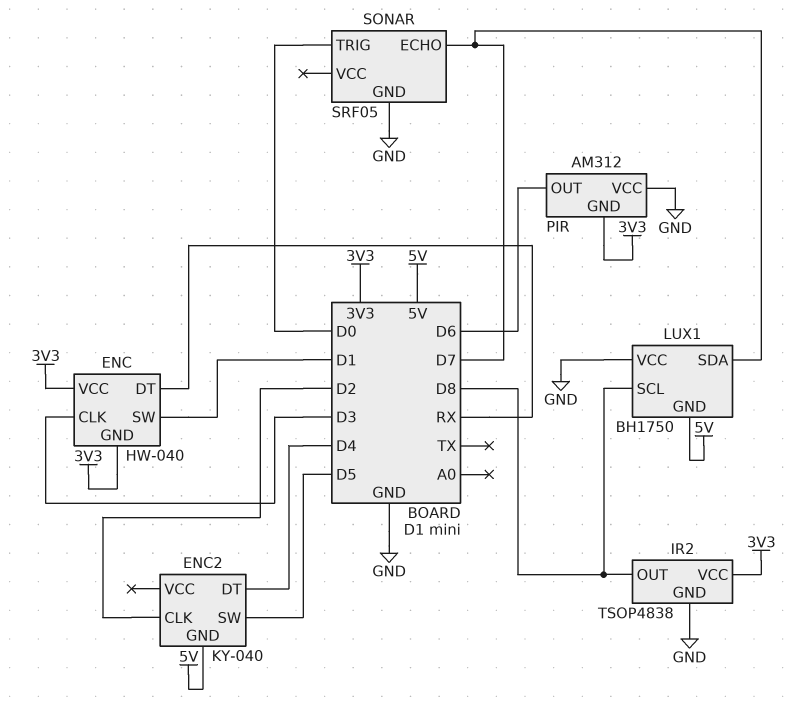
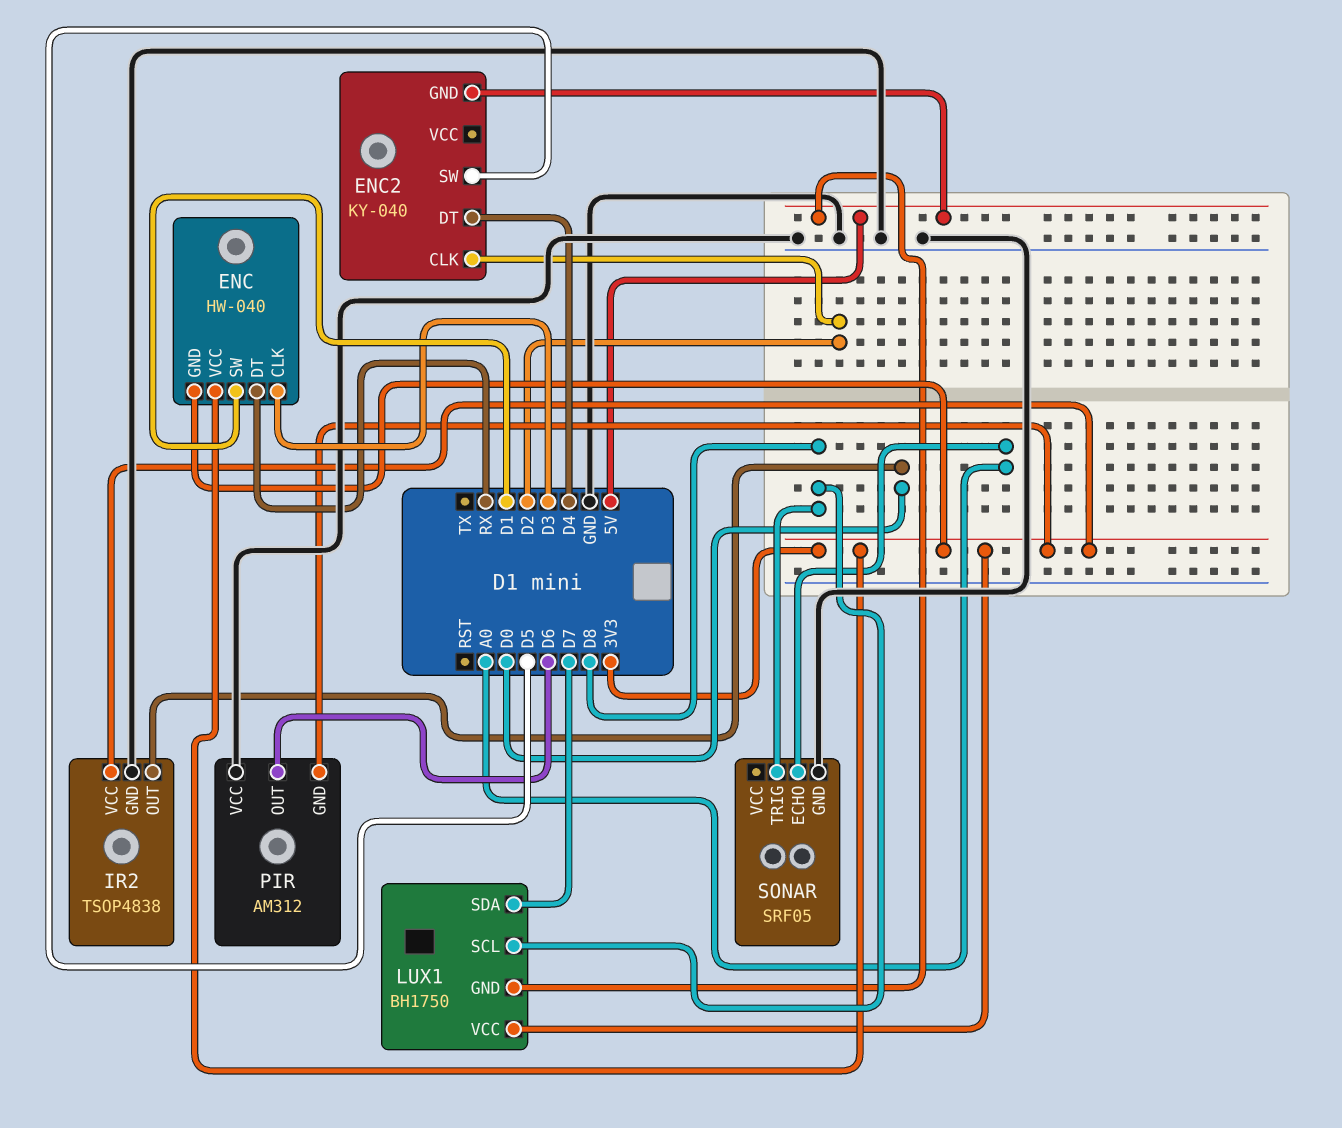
IR2 pin OUT: D8 -> D0
LUX1 pin VCC: GND -> 3V3
SONAR pin ECHO: D7 -> A0
SONAR pin TRIG: D0 -> D8

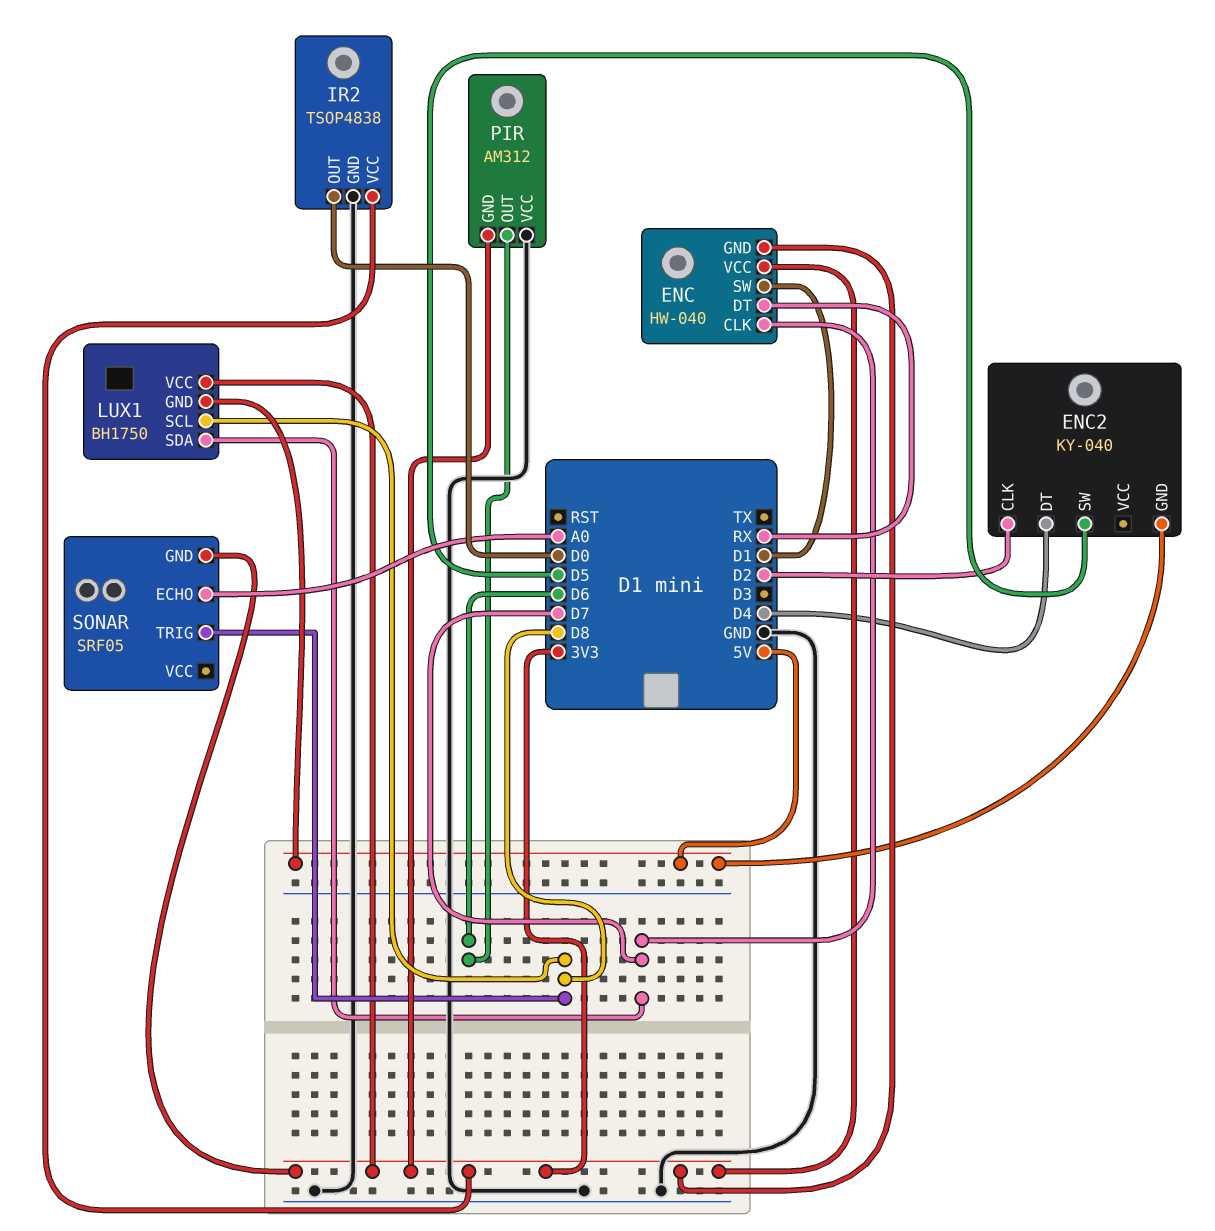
ENC pin CLK: D3 -> D7
SONAR pin GND: GND -> 3V3

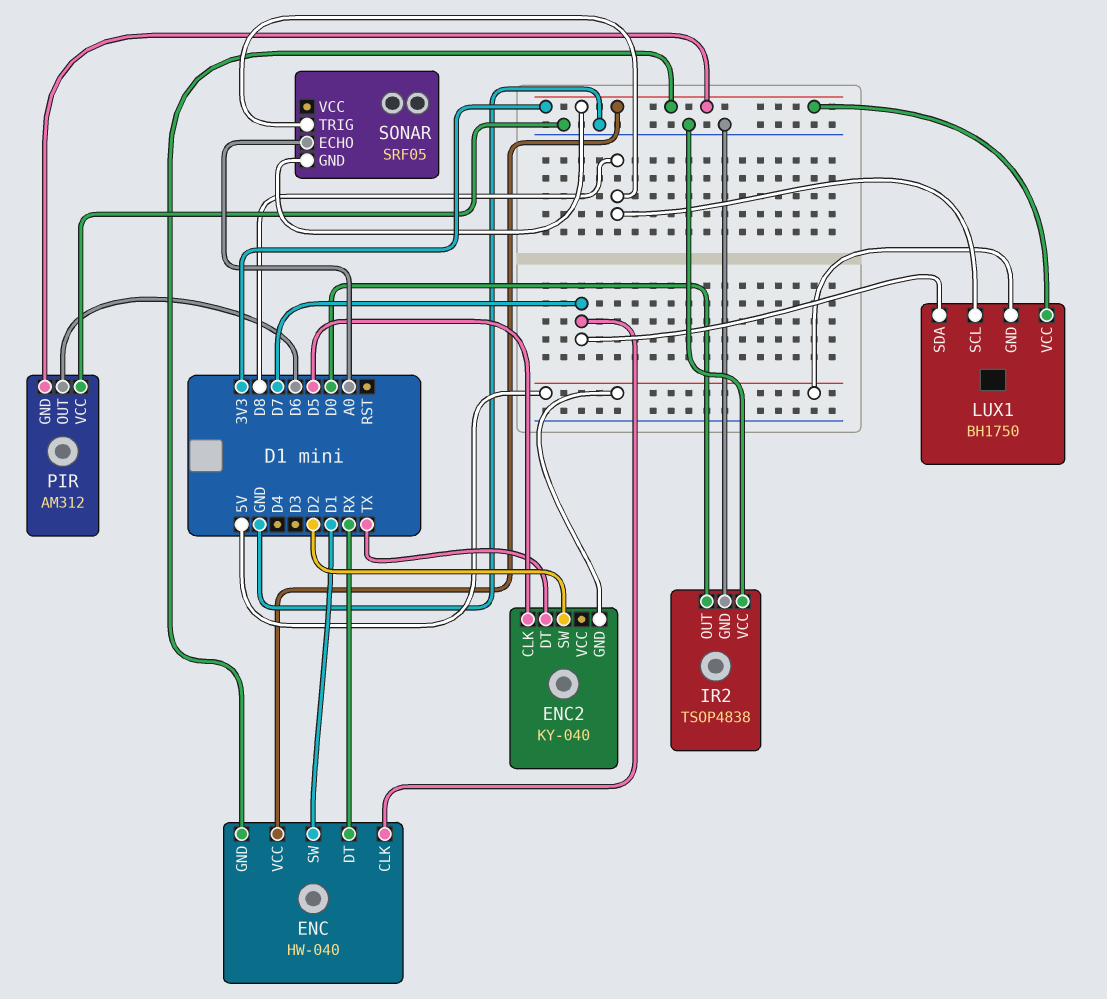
ENC2 pin CLK: D2 -> D5
ENC2 pin DT: D4 -> TX
ENC2 pin SW: D5 -> D2
IR2 pin VCC: 3V3 -> GND

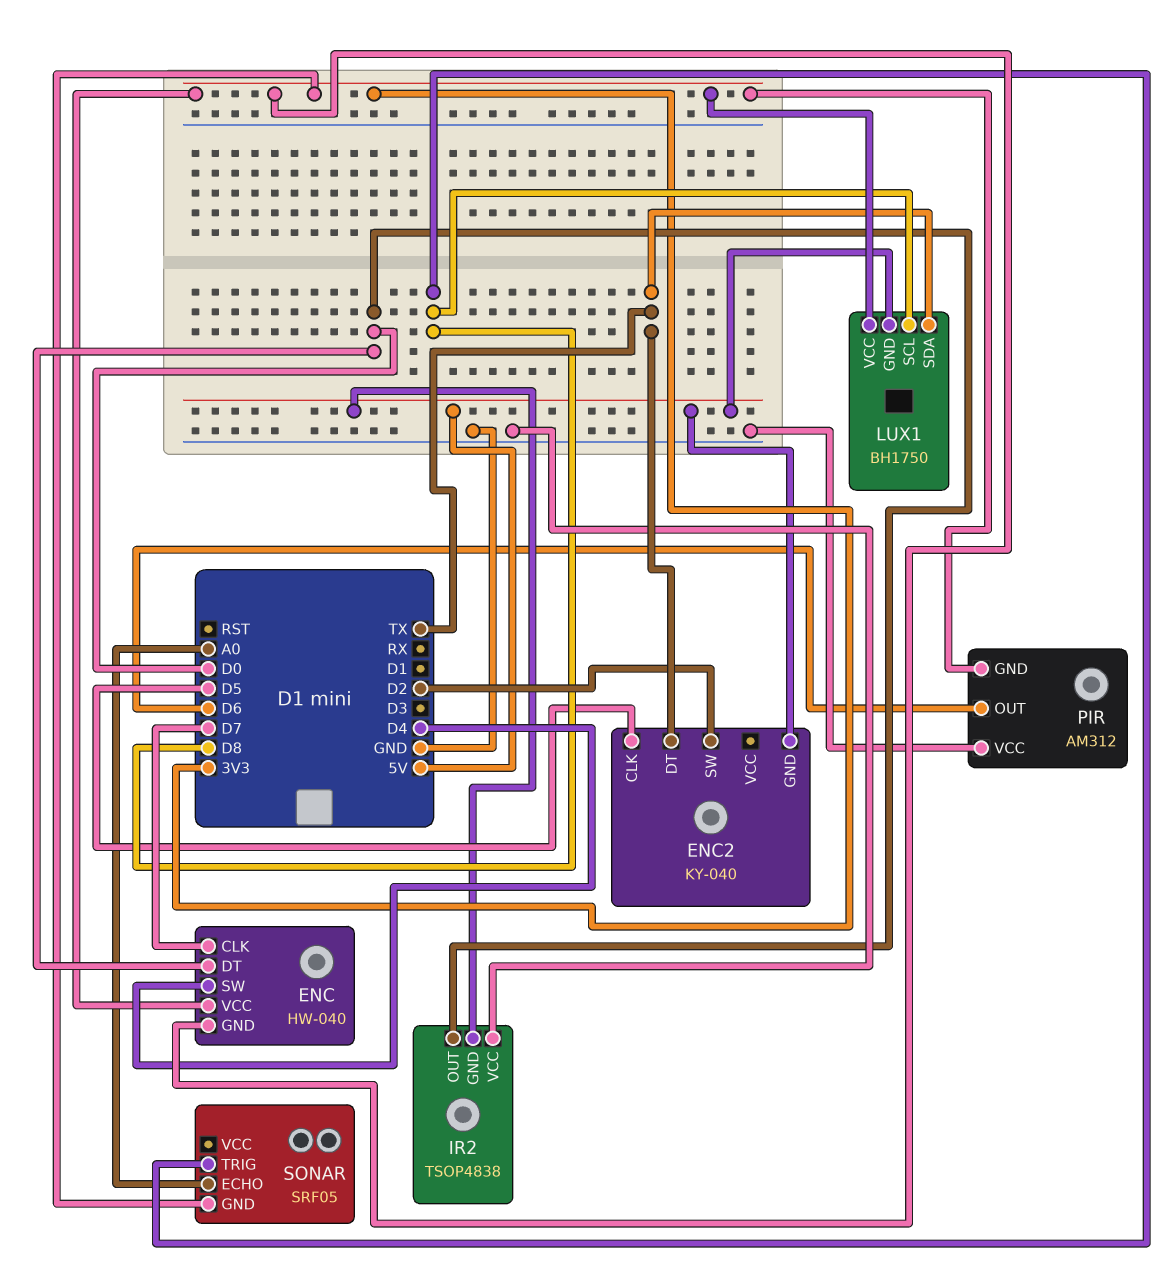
ENC pin DT: RX -> D0
ENC pin SW: D1 -> D4
IR2 pin GND: GND -> 5V
LUX1 pin SDA: D7 -> TX

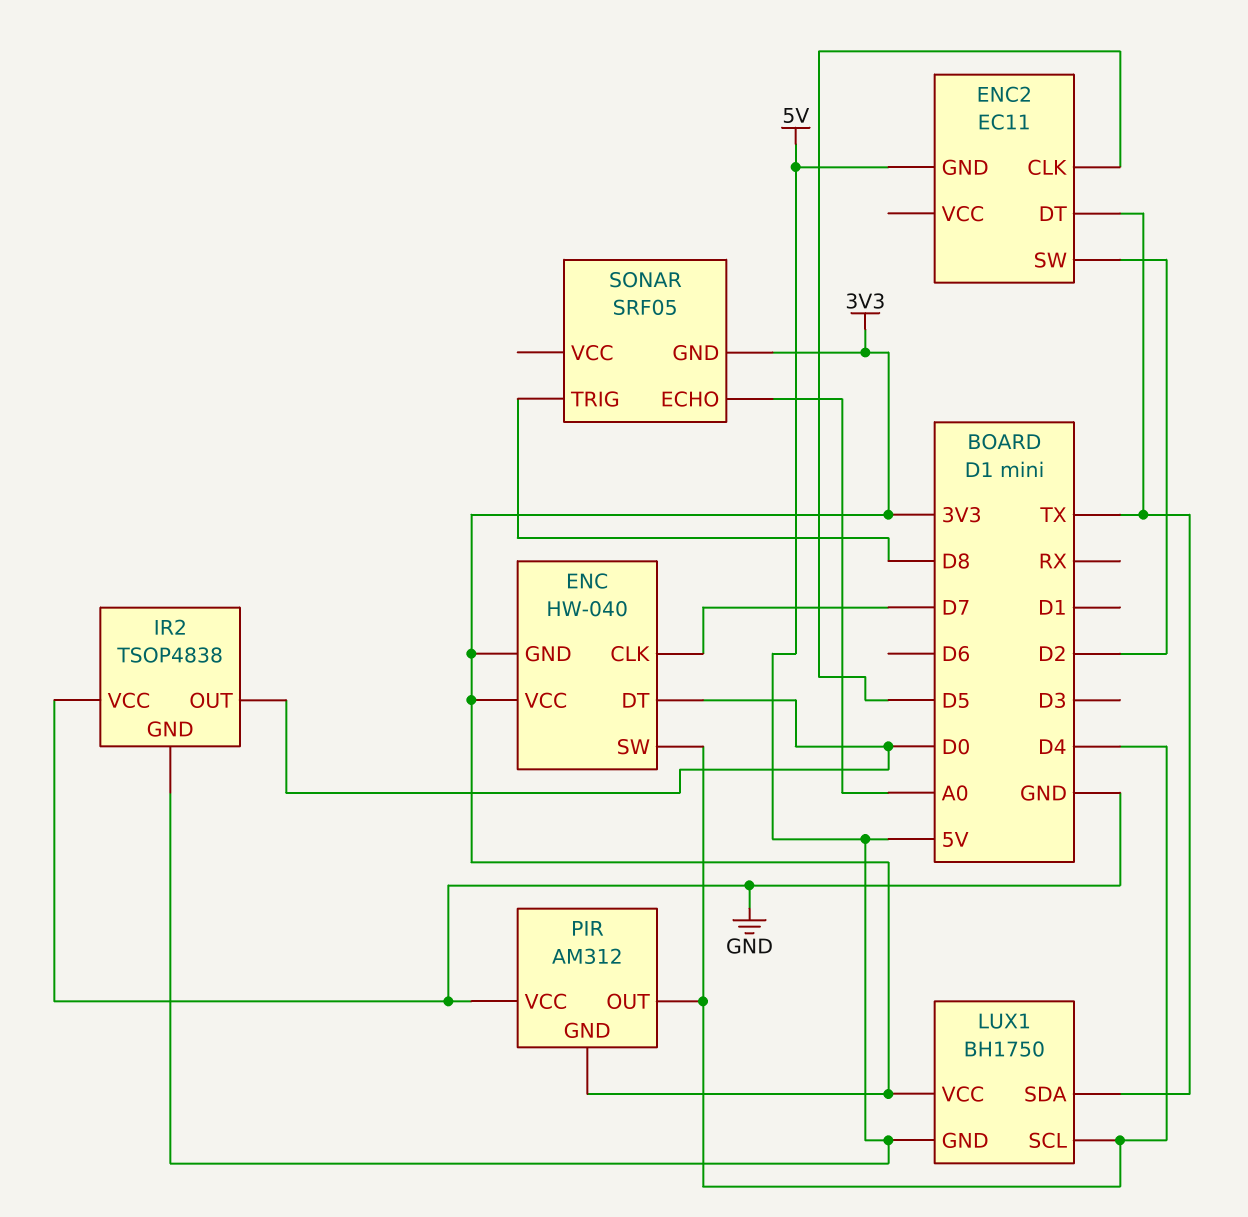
ENC2: KY-040 -> EC11
LUX1 pin SCL: D8 -> D4
PIR pin OUT: D6 -> D4

